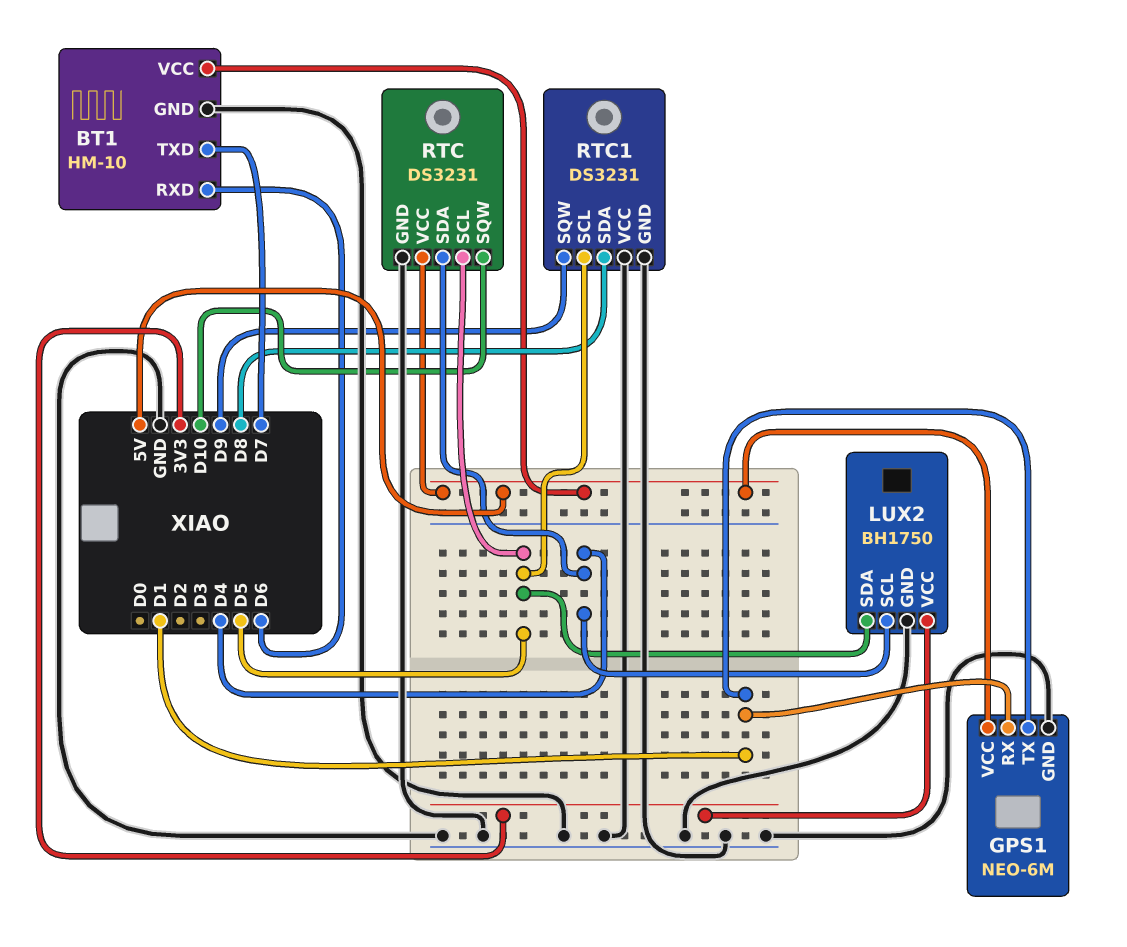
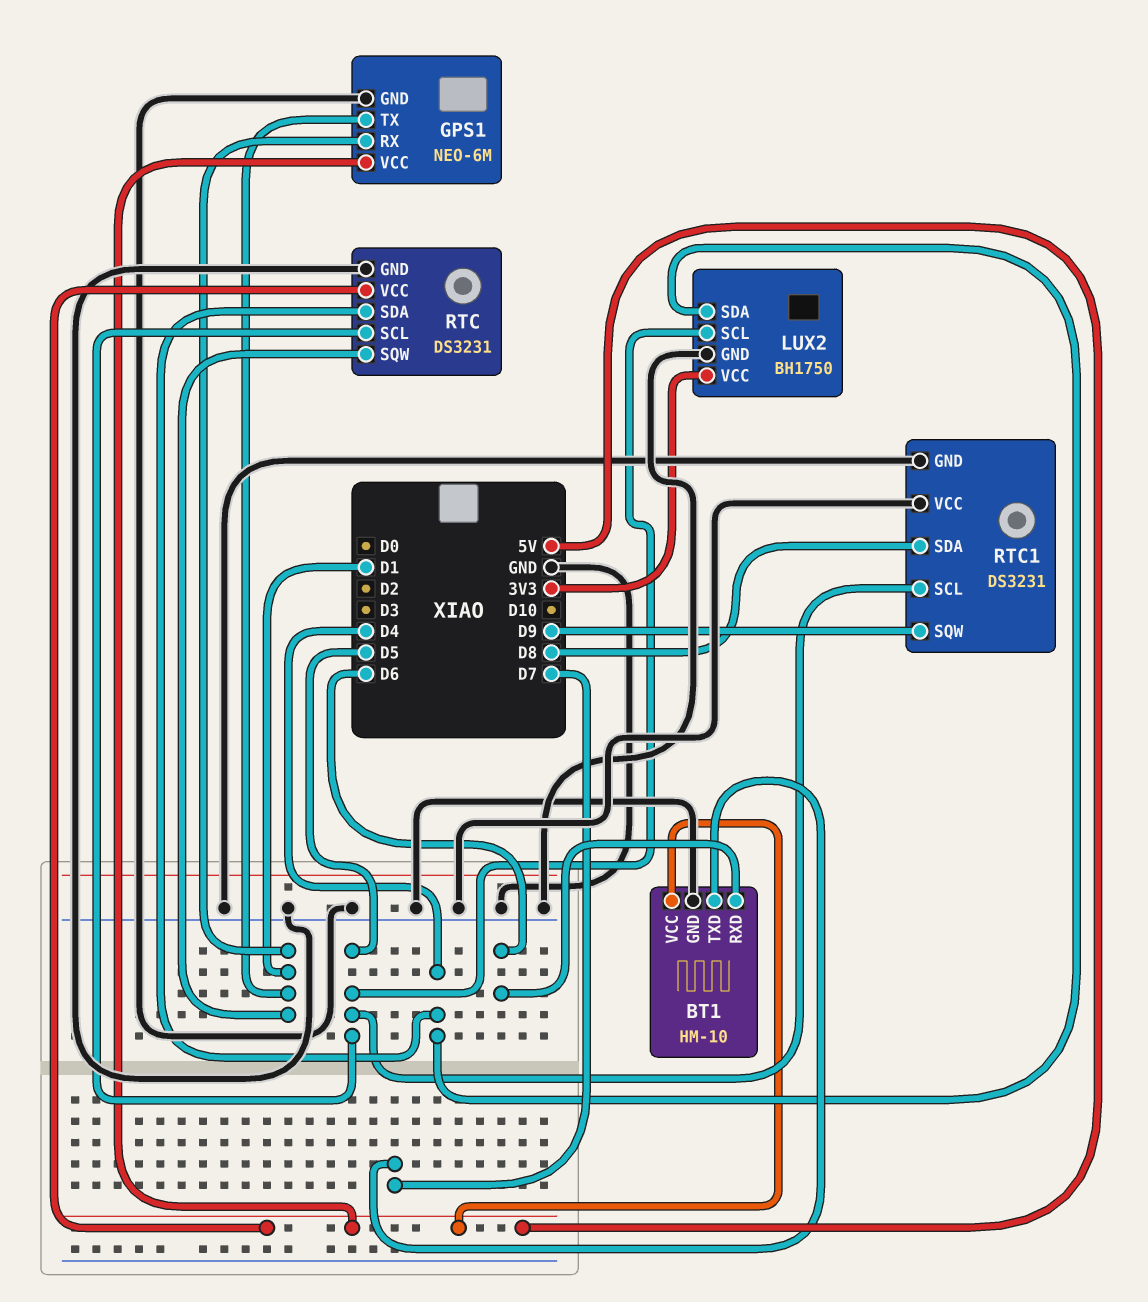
LUX2 pin SCL: D4 -> D5
LUX2 pin SDA: D5 -> D4
RTC pin SQW: D10 -> D1

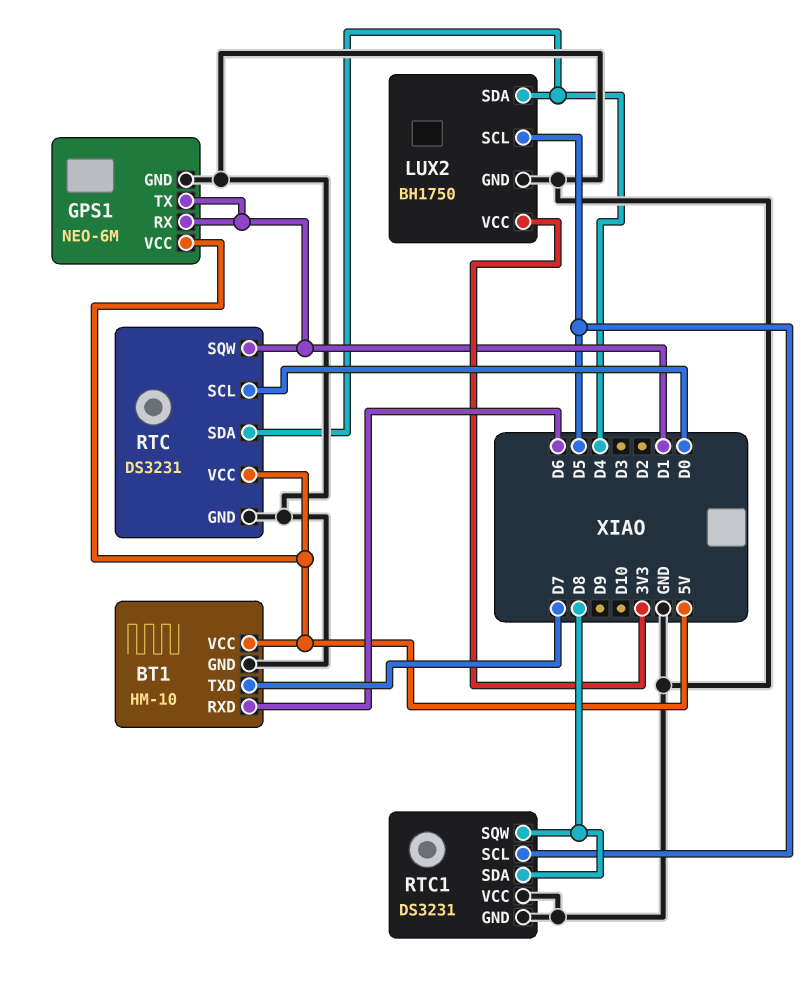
RTC pin SCL: D5 -> D0
RTC1 pin SQW: D9 -> D8

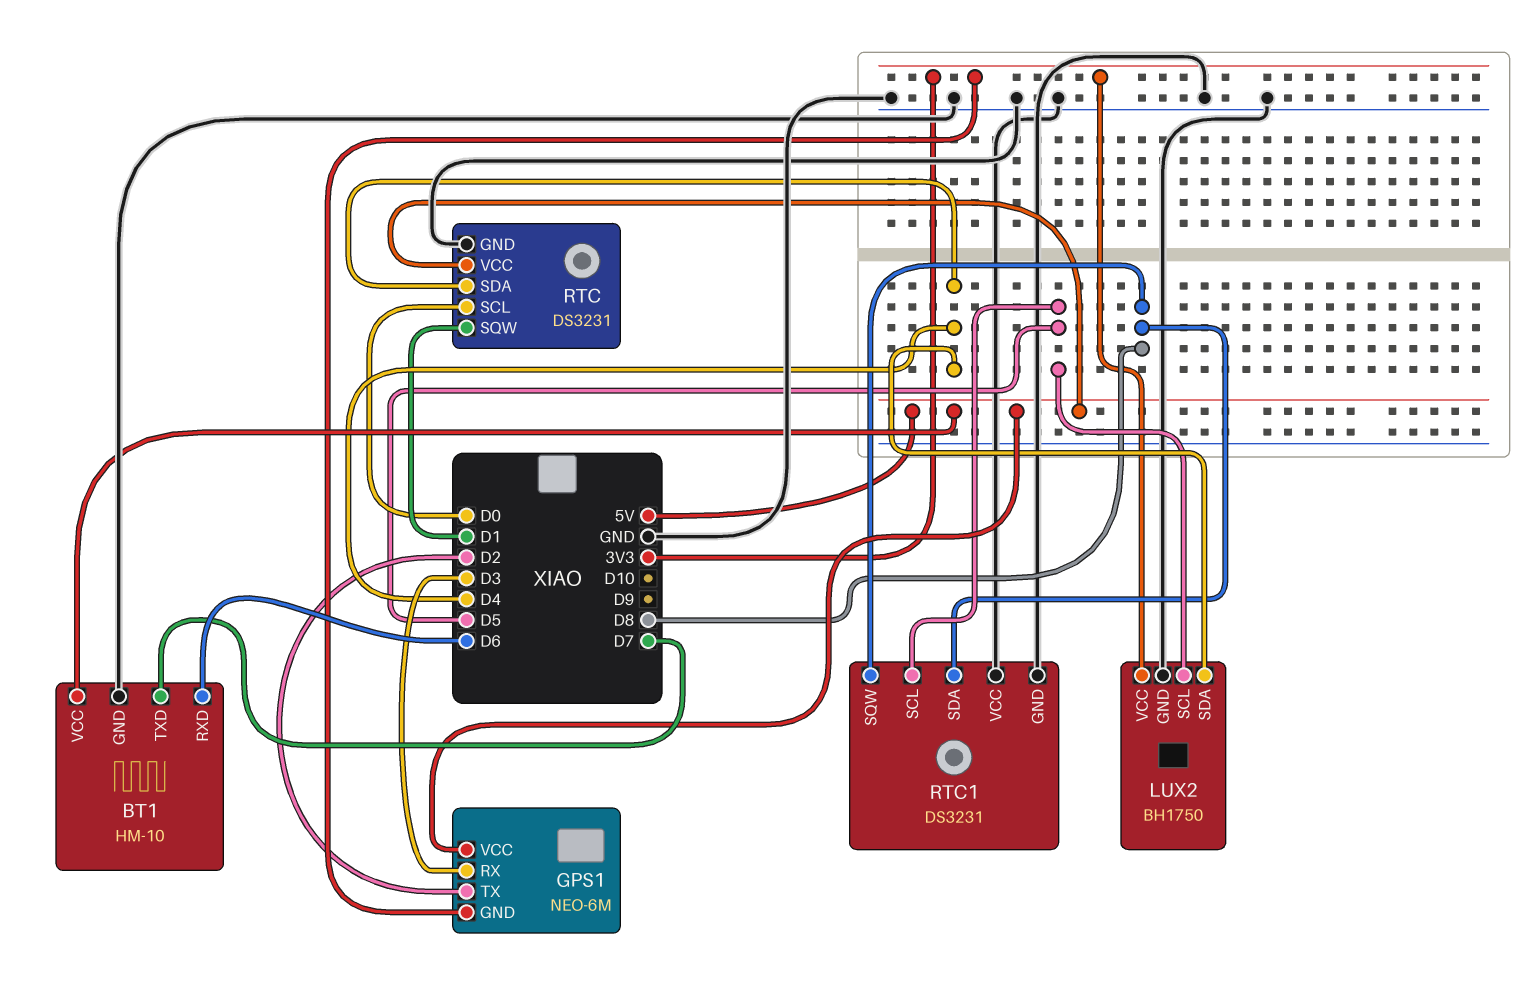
GPS1 pin GND: GND -> 3V3
GPS1 pin RX: D1 -> D3
GPS1 pin TX: D1 -> D2

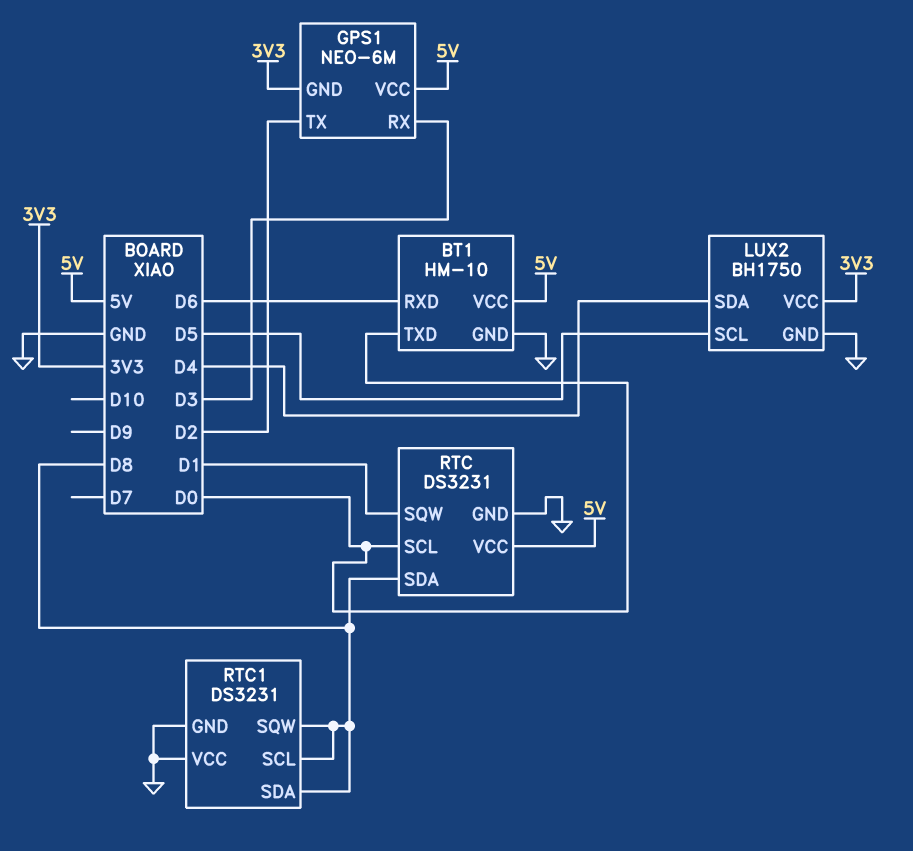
BT1 pin TXD: D7 -> D0
RTC pin SDA: D4 -> D8
RTC1 pin SCL: D5 -> D8

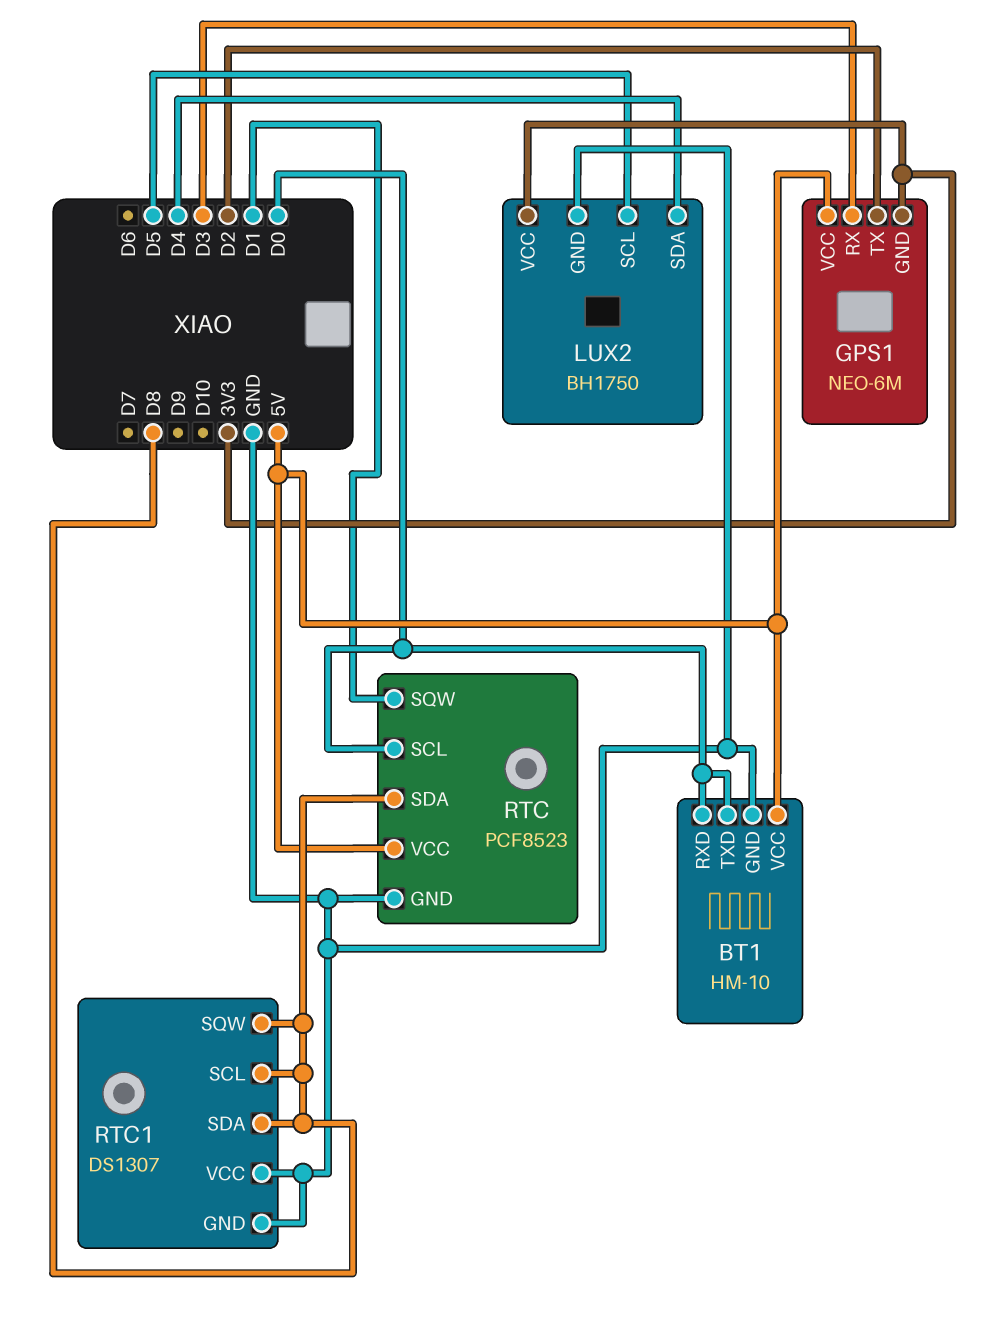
BT1 pin RXD: D6 -> D0
RTC: DS3231 -> PCF8523
RTC1: DS3231 -> DS1307

